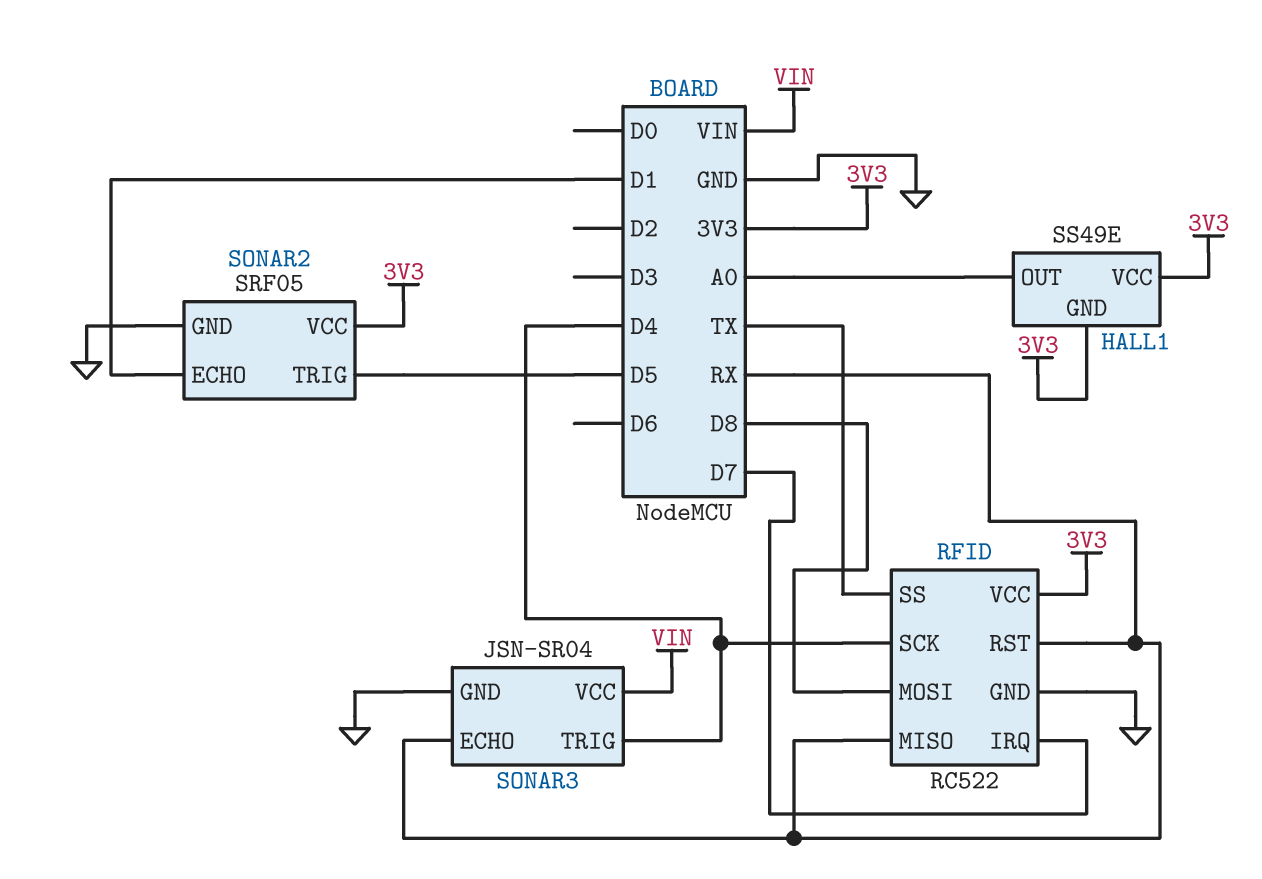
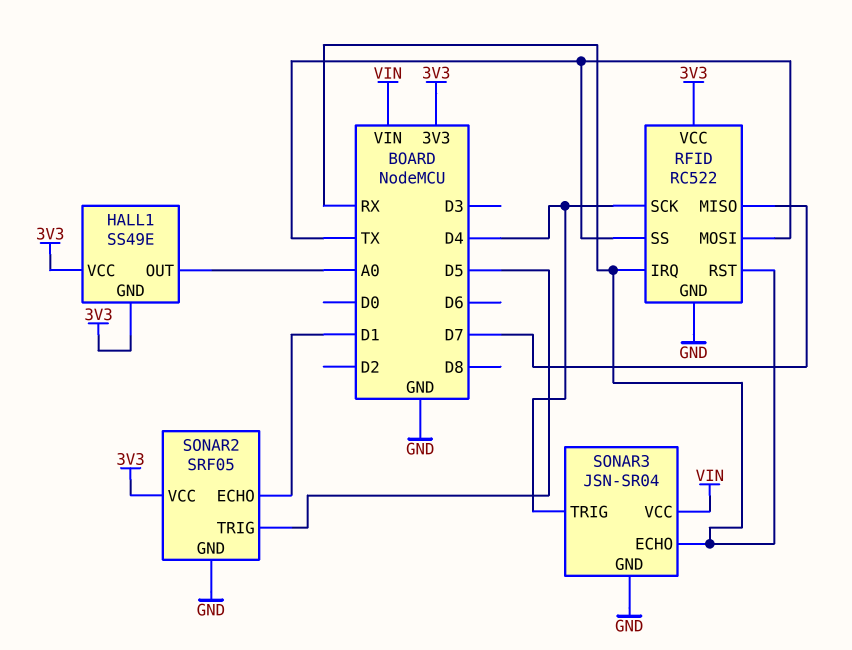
RFID pin IRQ: D7 -> RX
RFID pin MISO: RX -> D7
RFID pin MOSI: D8 -> TX

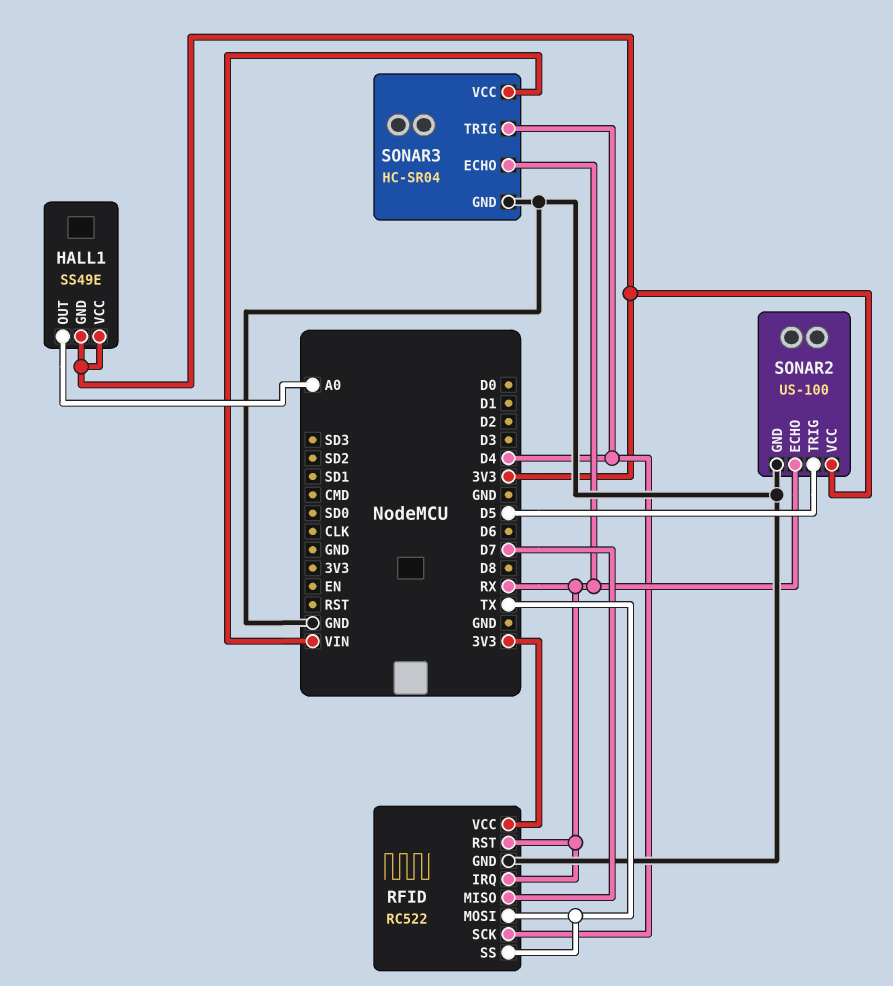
SONAR2: SRF05 -> US-100
SONAR2 pin ECHO: D1 -> RX
SONAR3: JSN-SR04 -> HC-SR04

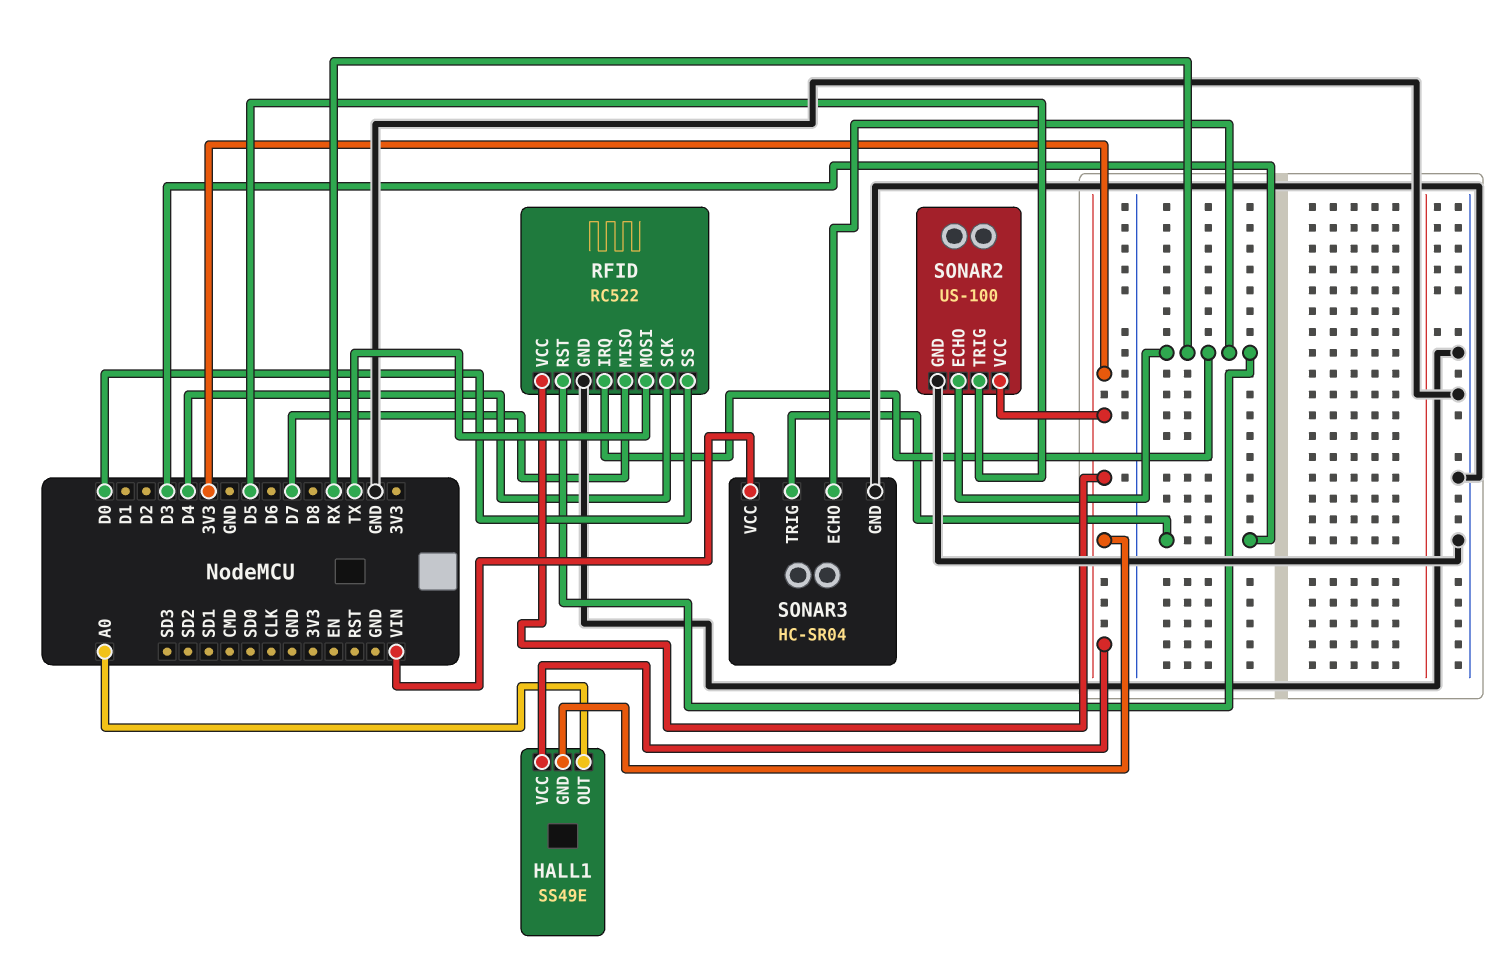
RFID pin SS: TX -> D0
SONAR3 pin TRIG: D4 -> D3

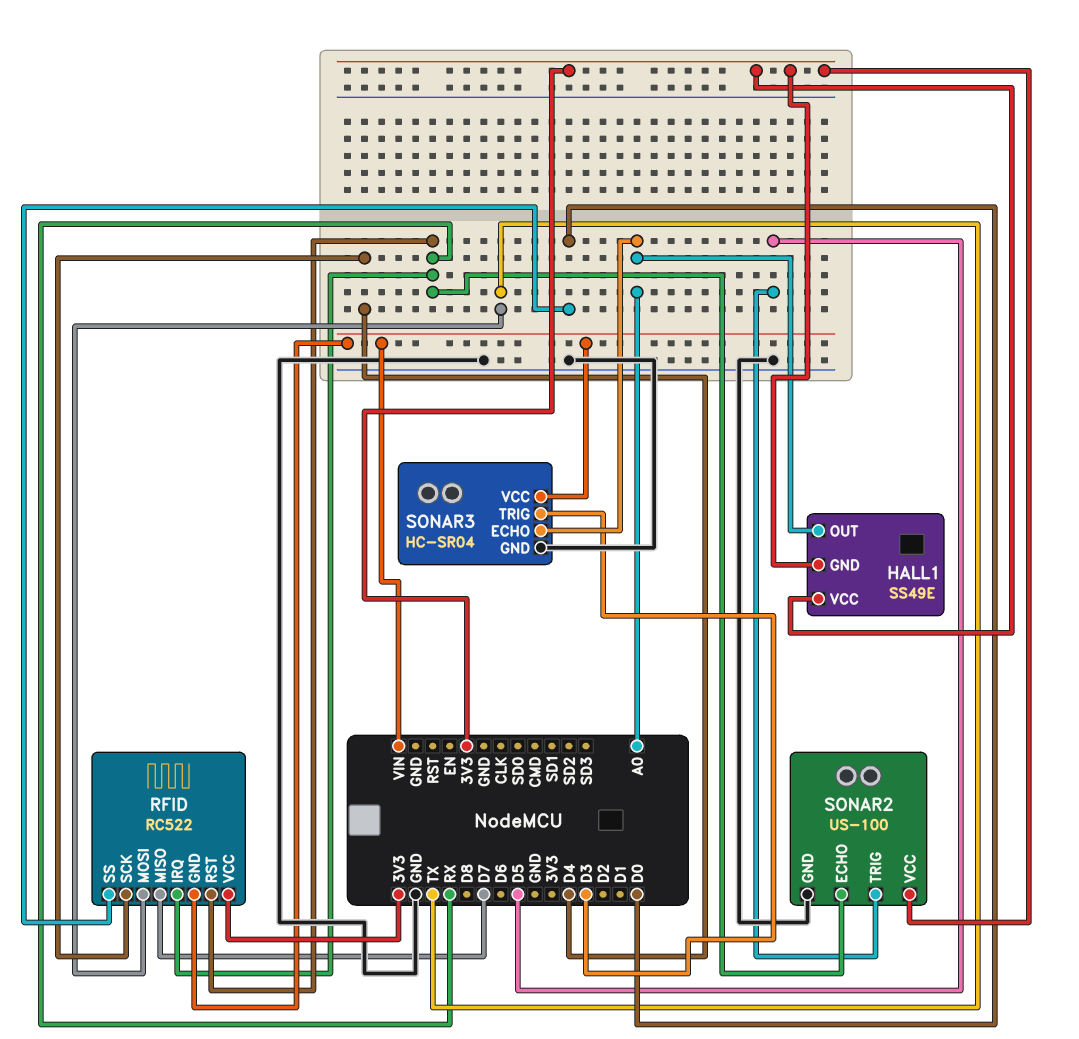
RFID pin GND: GND -> VIN
SONAR3 pin ECHO: RX -> A0

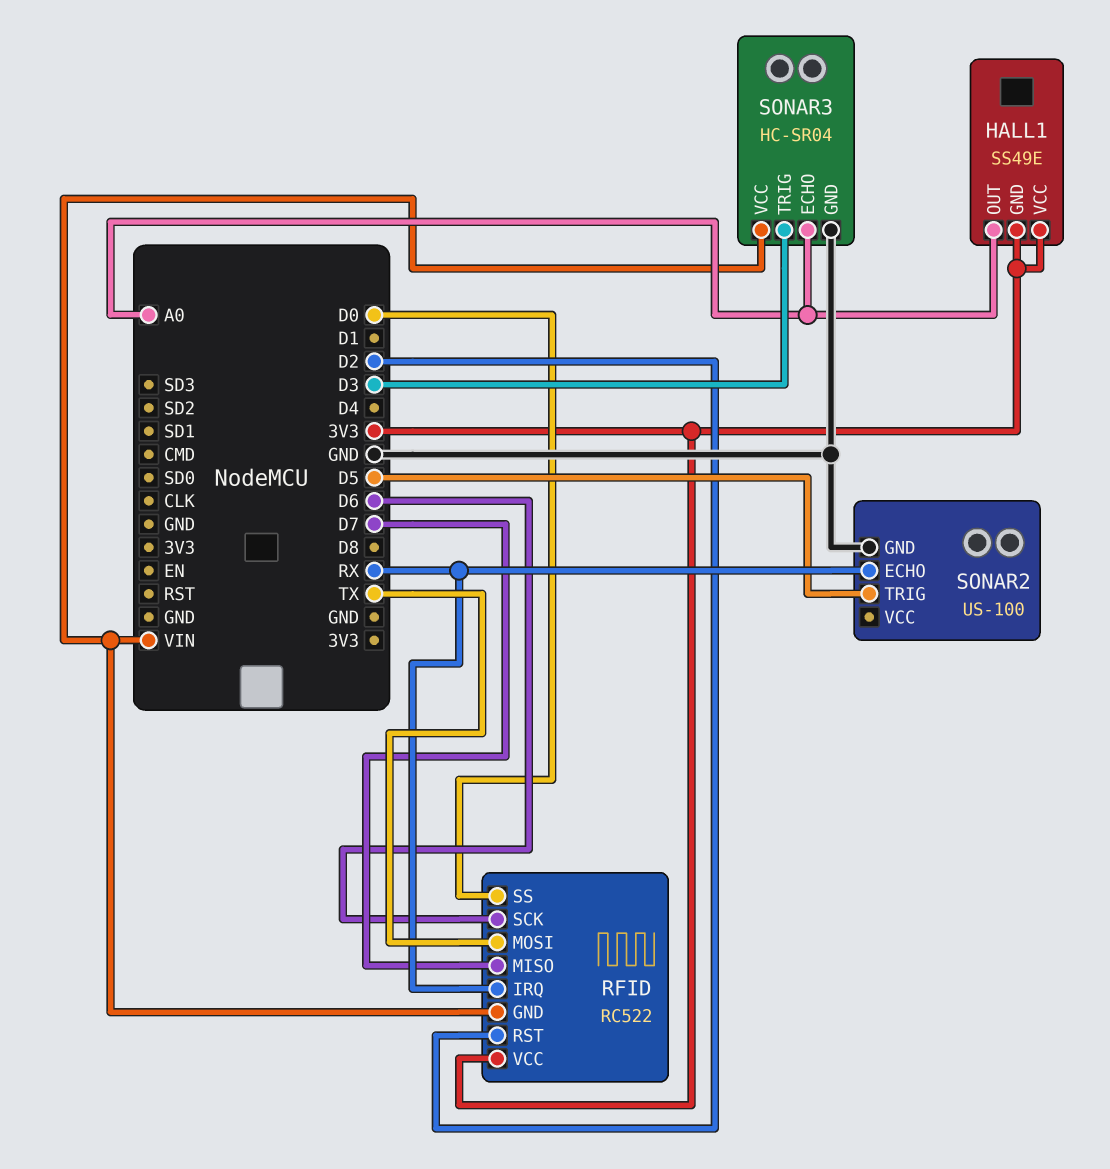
RFID pin RST: RX -> D2
RFID pin SCK: D4 -> D6
SONAR2 pin VCC: 3V3 -> none

